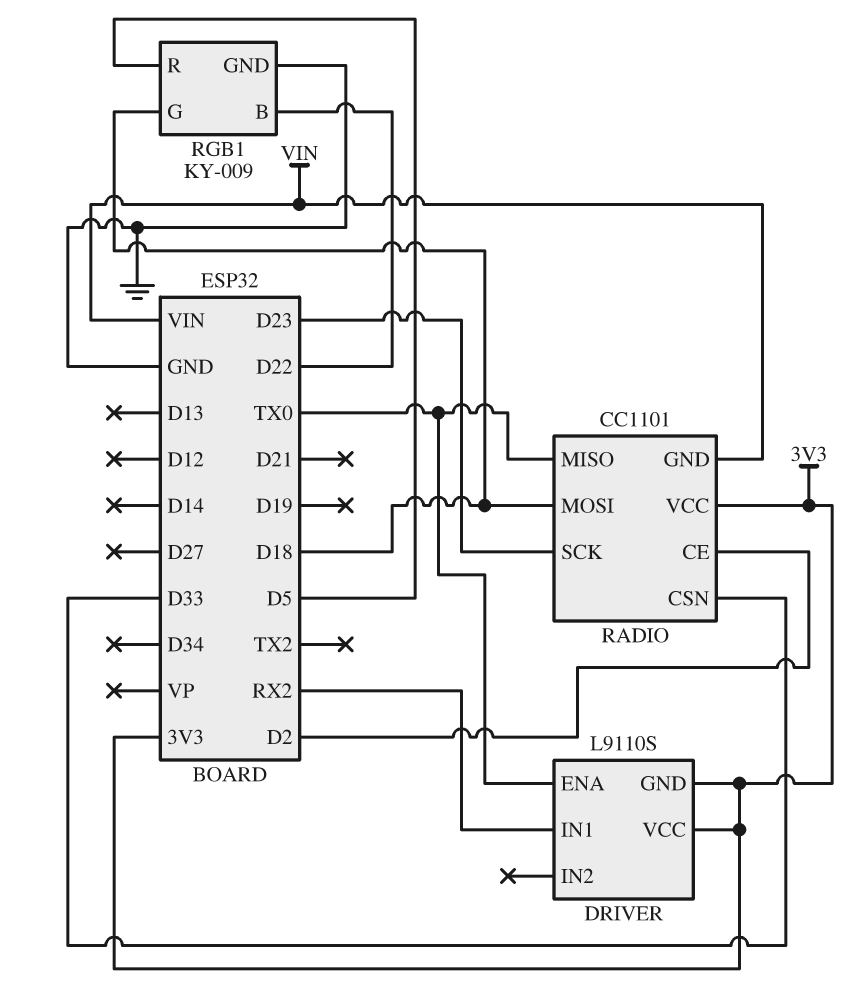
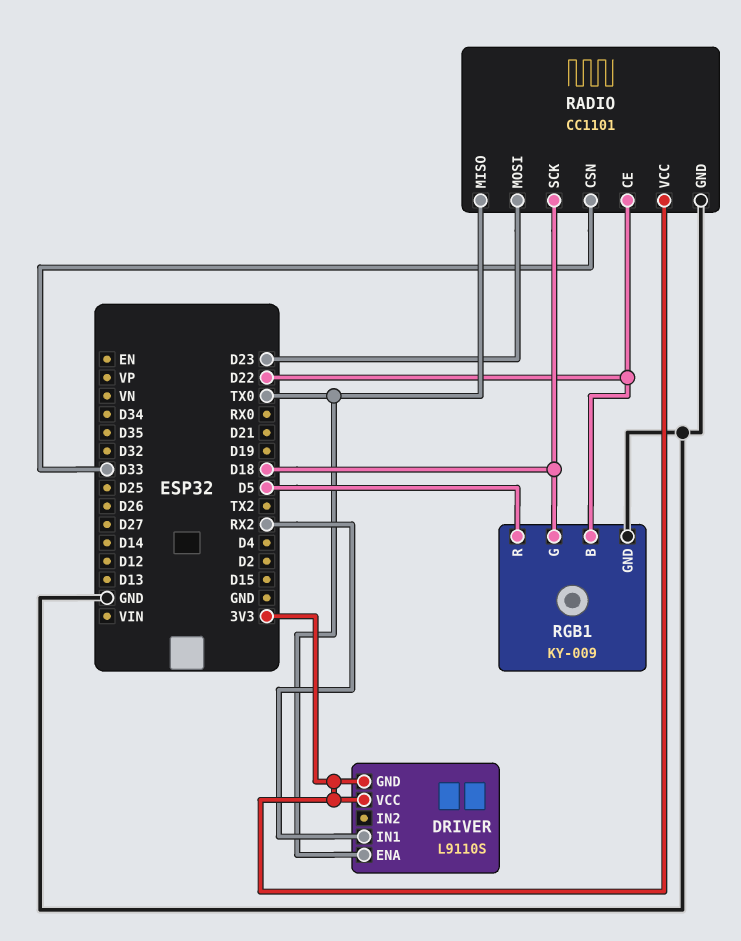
RADIO pin CE: D2 -> D22
RADIO pin GND: VIN -> GND
RADIO pin MOSI: D18 -> D23
RADIO pin SCK: D23 -> D18

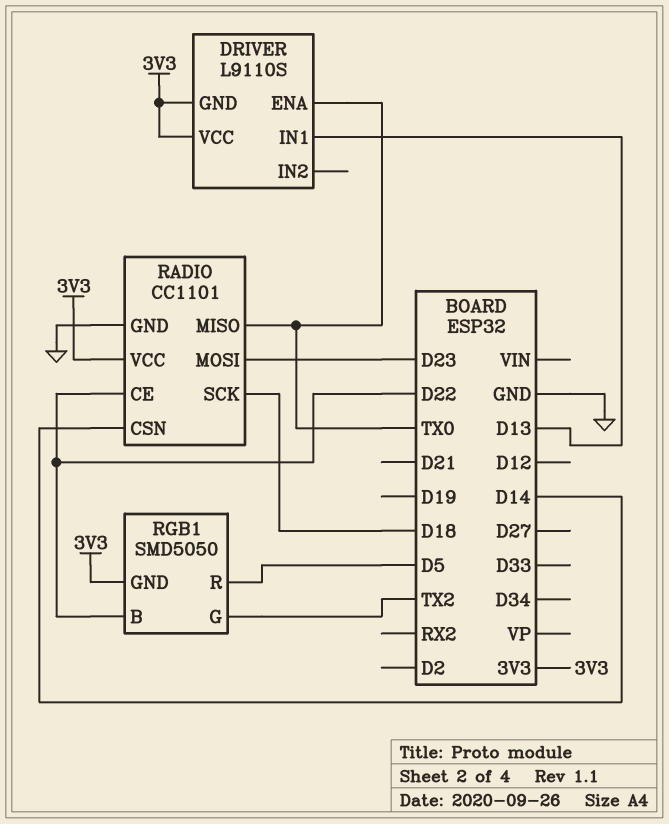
DRIVER pin IN1: RX2 -> D13
RADIO pin CSN: D33 -> D14
RGB1: KY-009 -> SMD5050
RGB1 pin G: D18 -> TX2
RGB1 pin GND: GND -> 3V3

